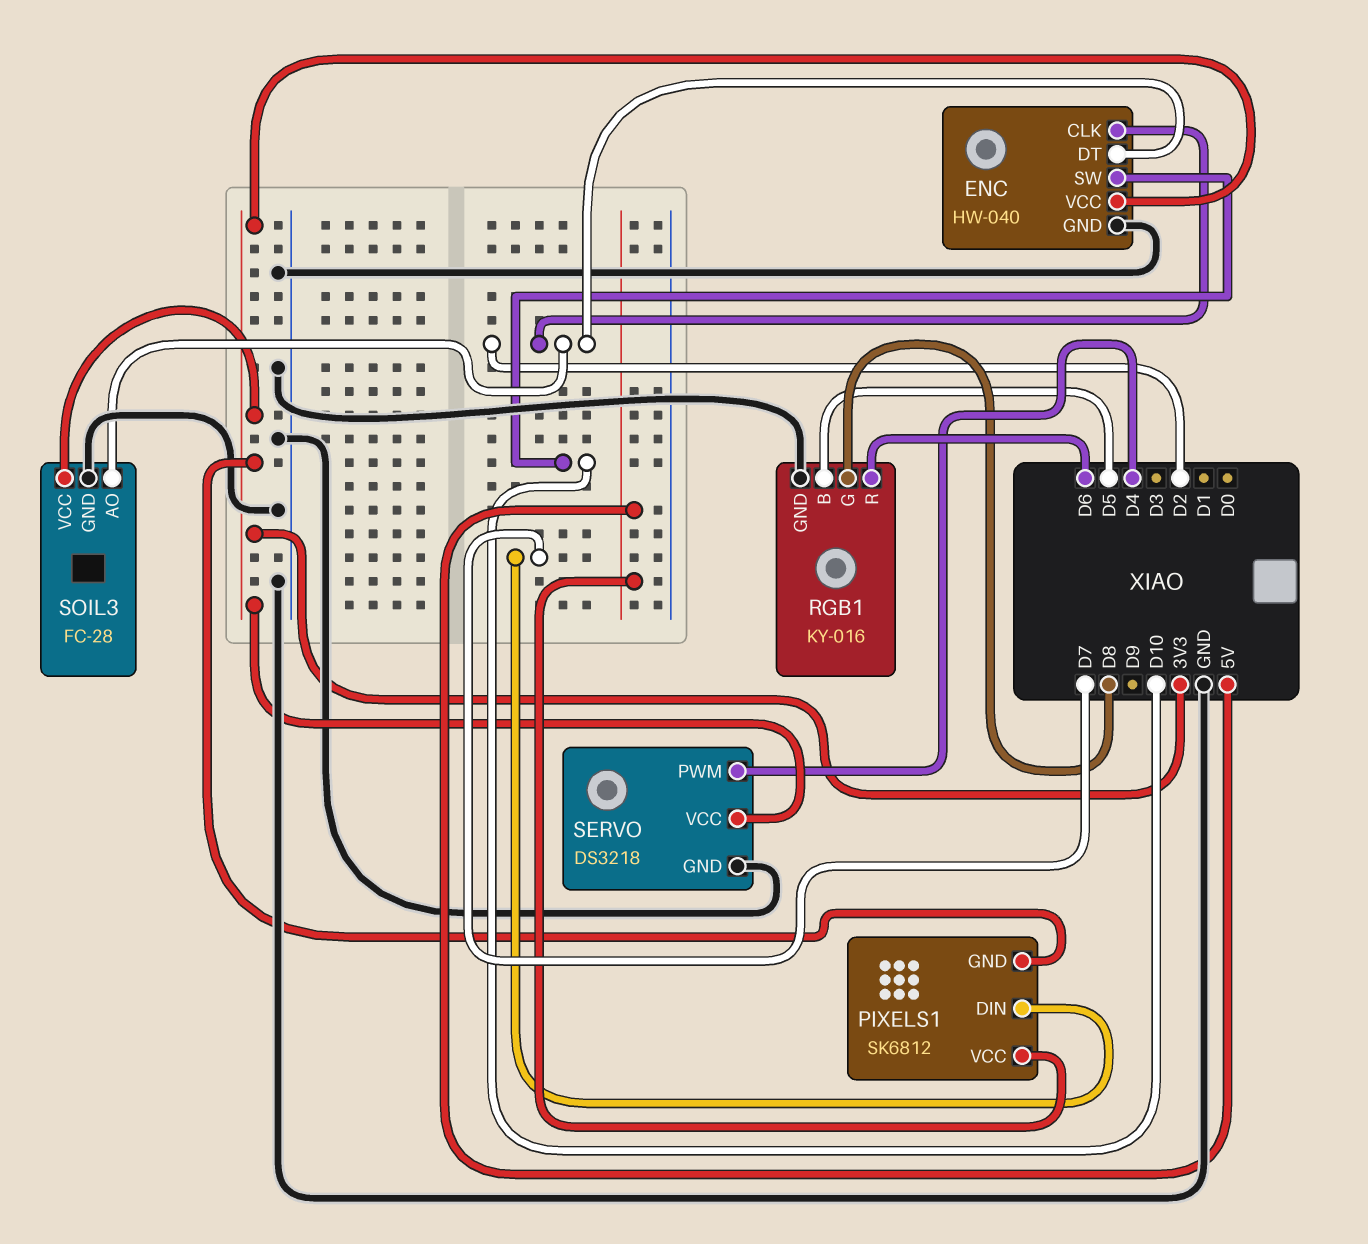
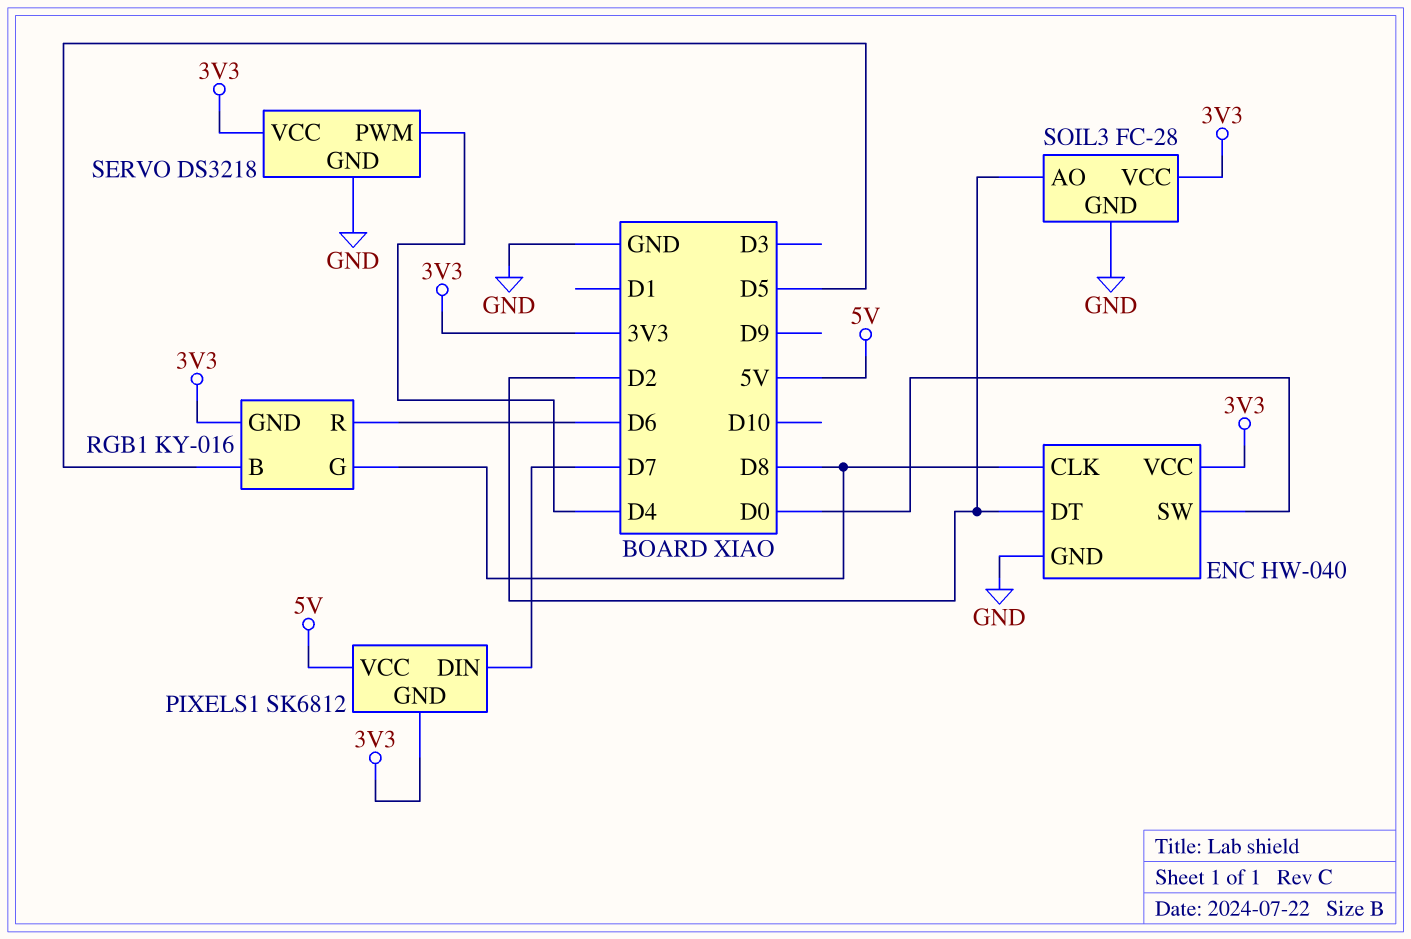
ENC pin CLK: D2 -> D8
ENC pin SW: D10 -> D0
RGB1 pin GND: GND -> 3V3

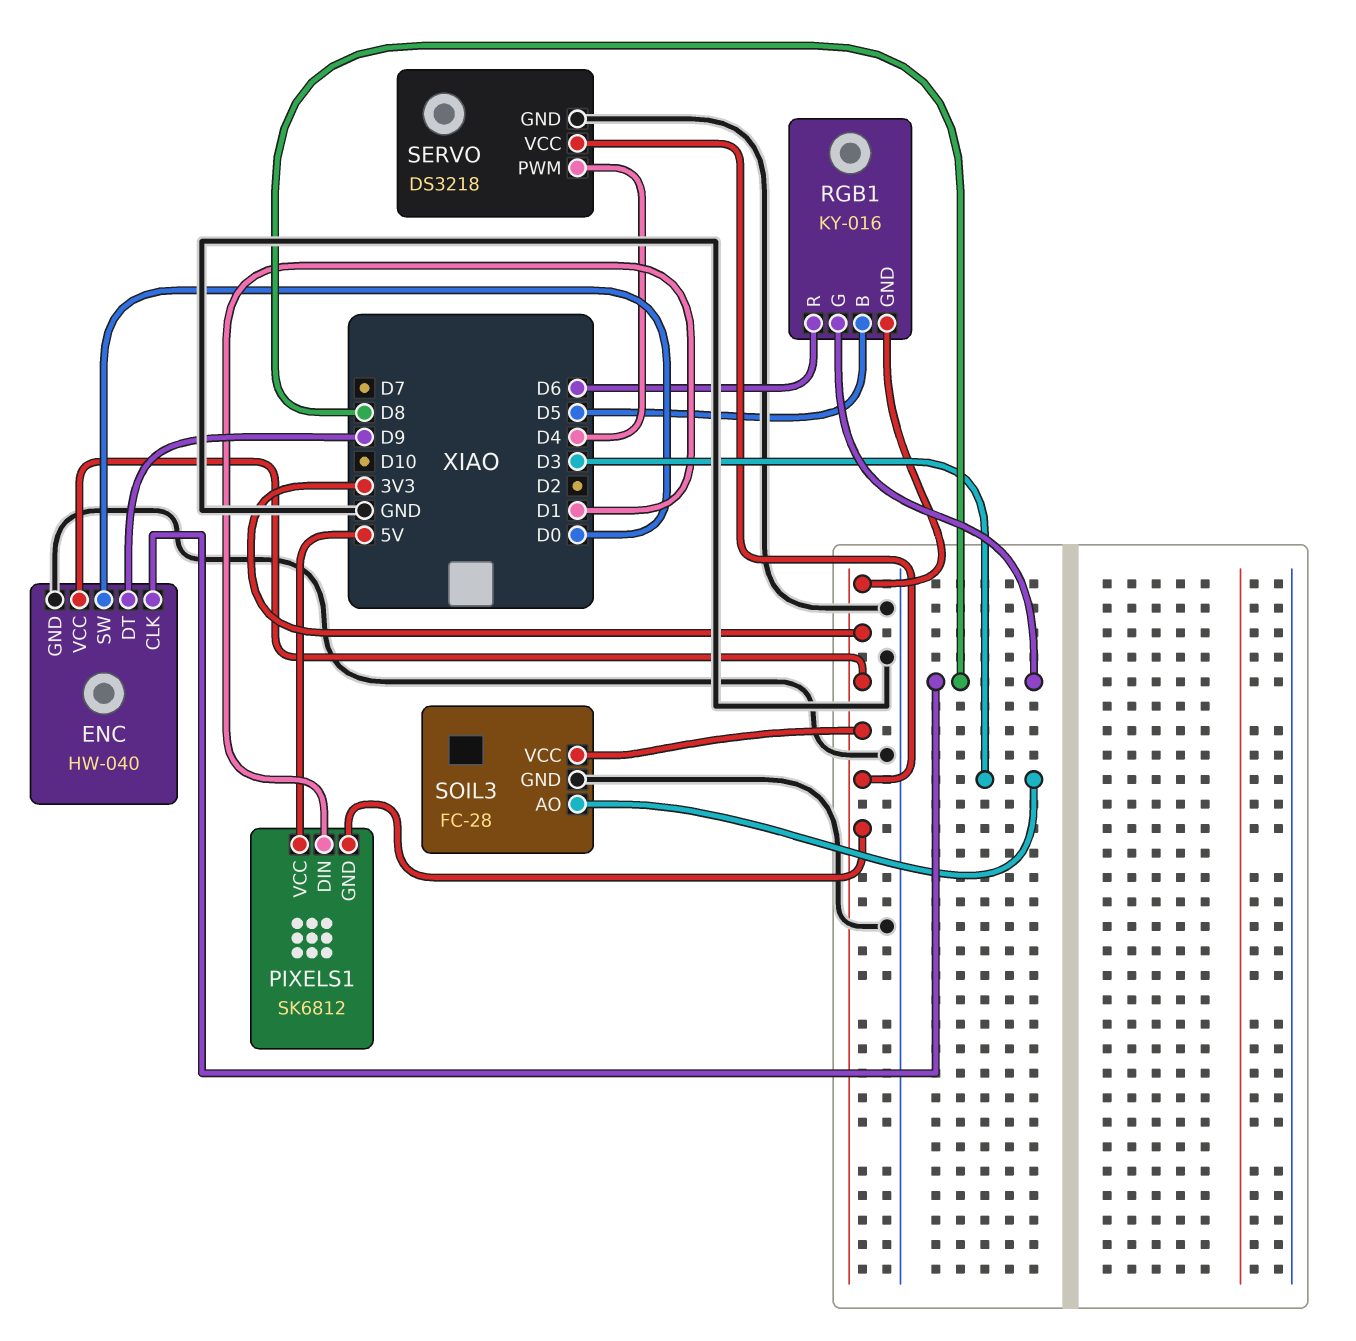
ENC pin DT: D2 -> D9
PIXELS1 pin DIN: D7 -> D1
SOIL3 pin AO: D2 -> D3

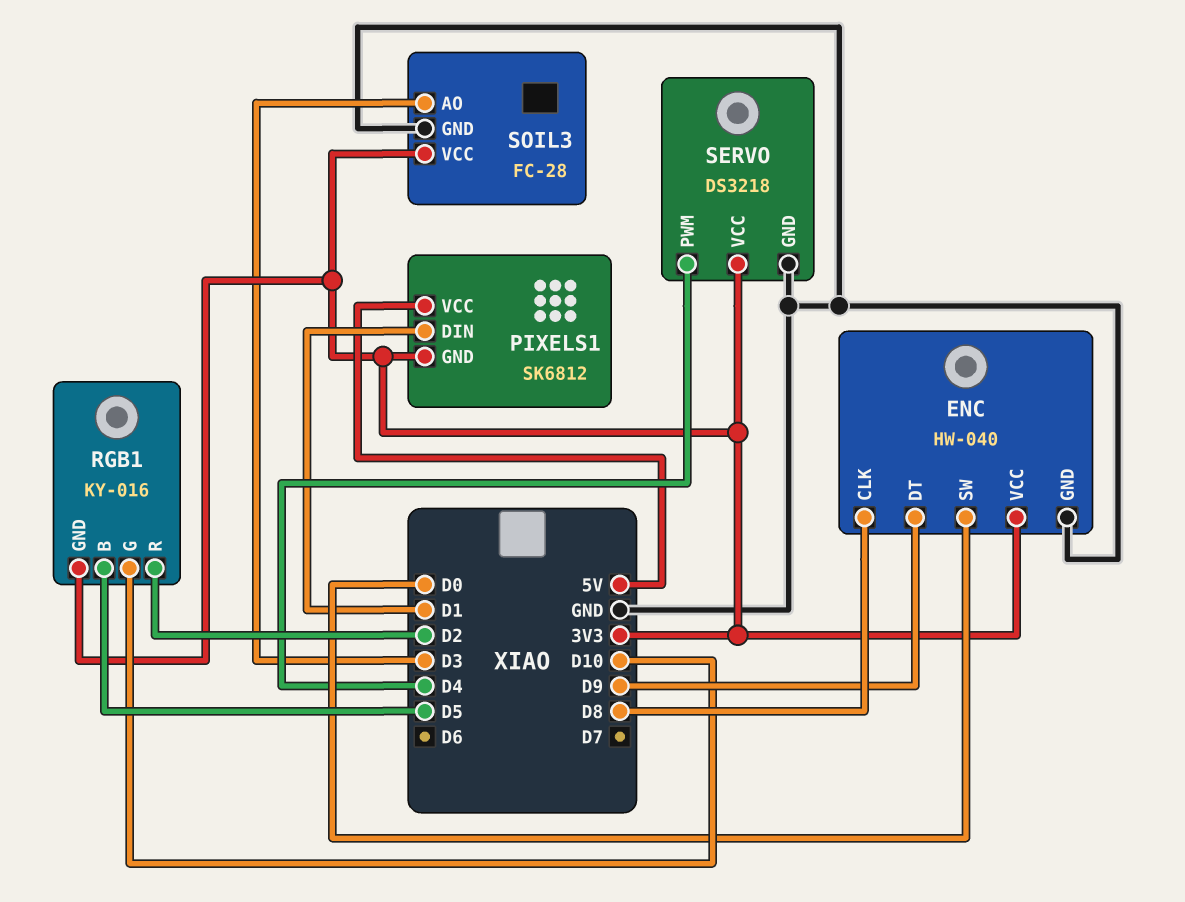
RGB1 pin G: D8 -> D10
RGB1 pin R: D6 -> D2

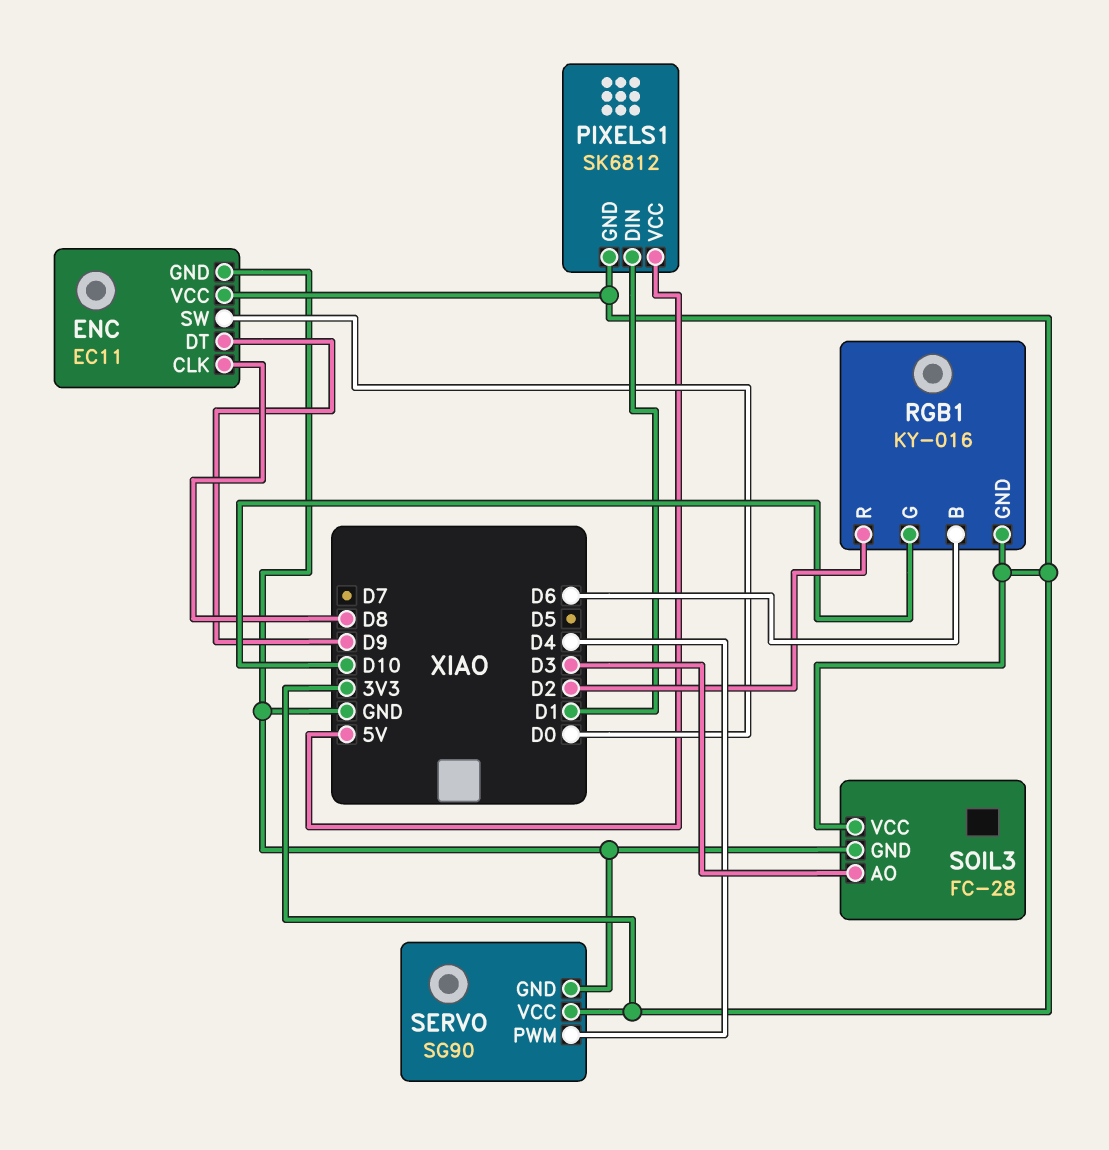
ENC: HW-040 -> EC11
RGB1 pin B: D5 -> D6
SERVO: DS3218 -> SG90

